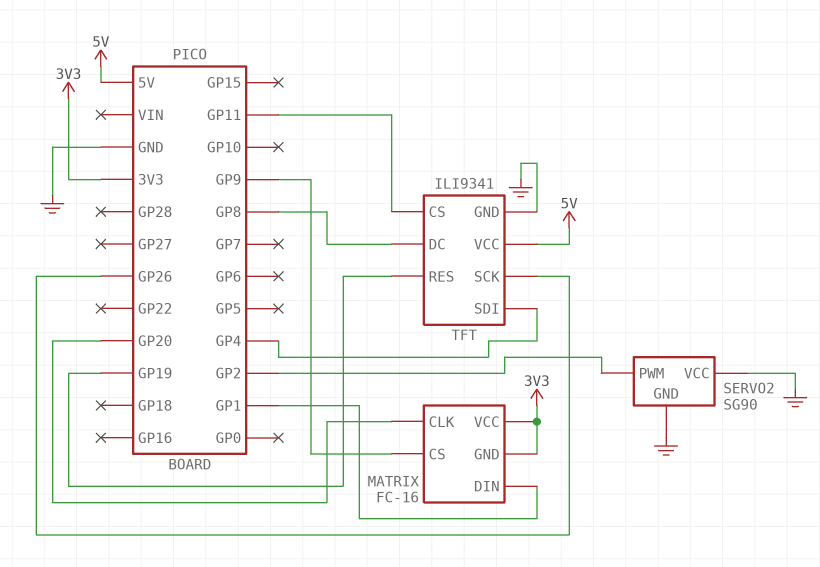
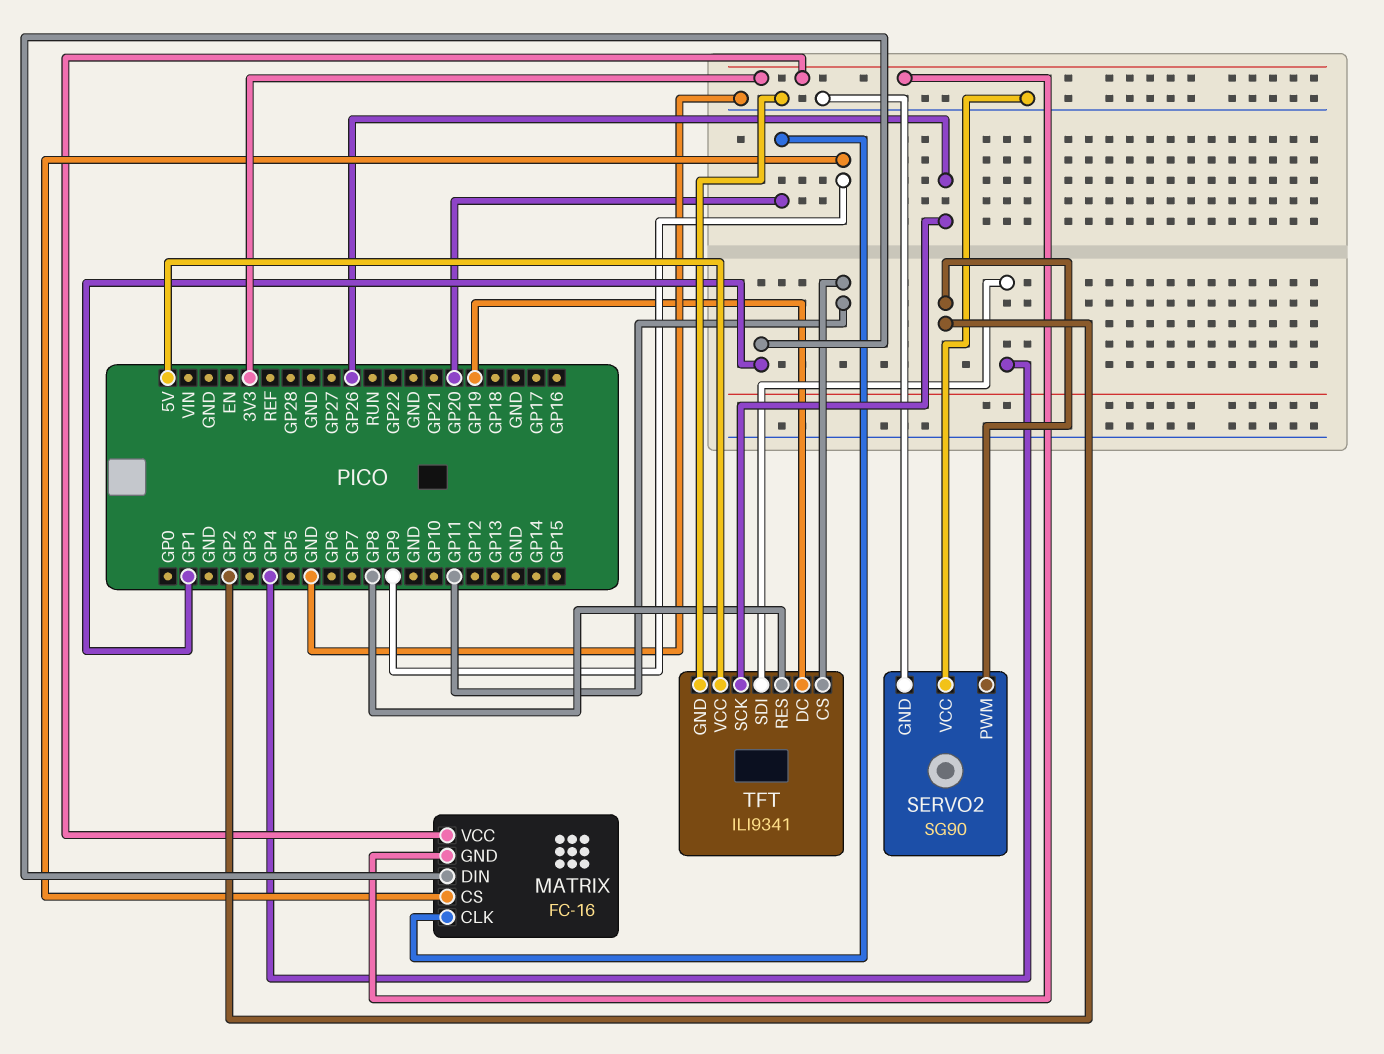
TFT pin DC: GP8 -> GP19
TFT pin RES: GP19 -> GP8

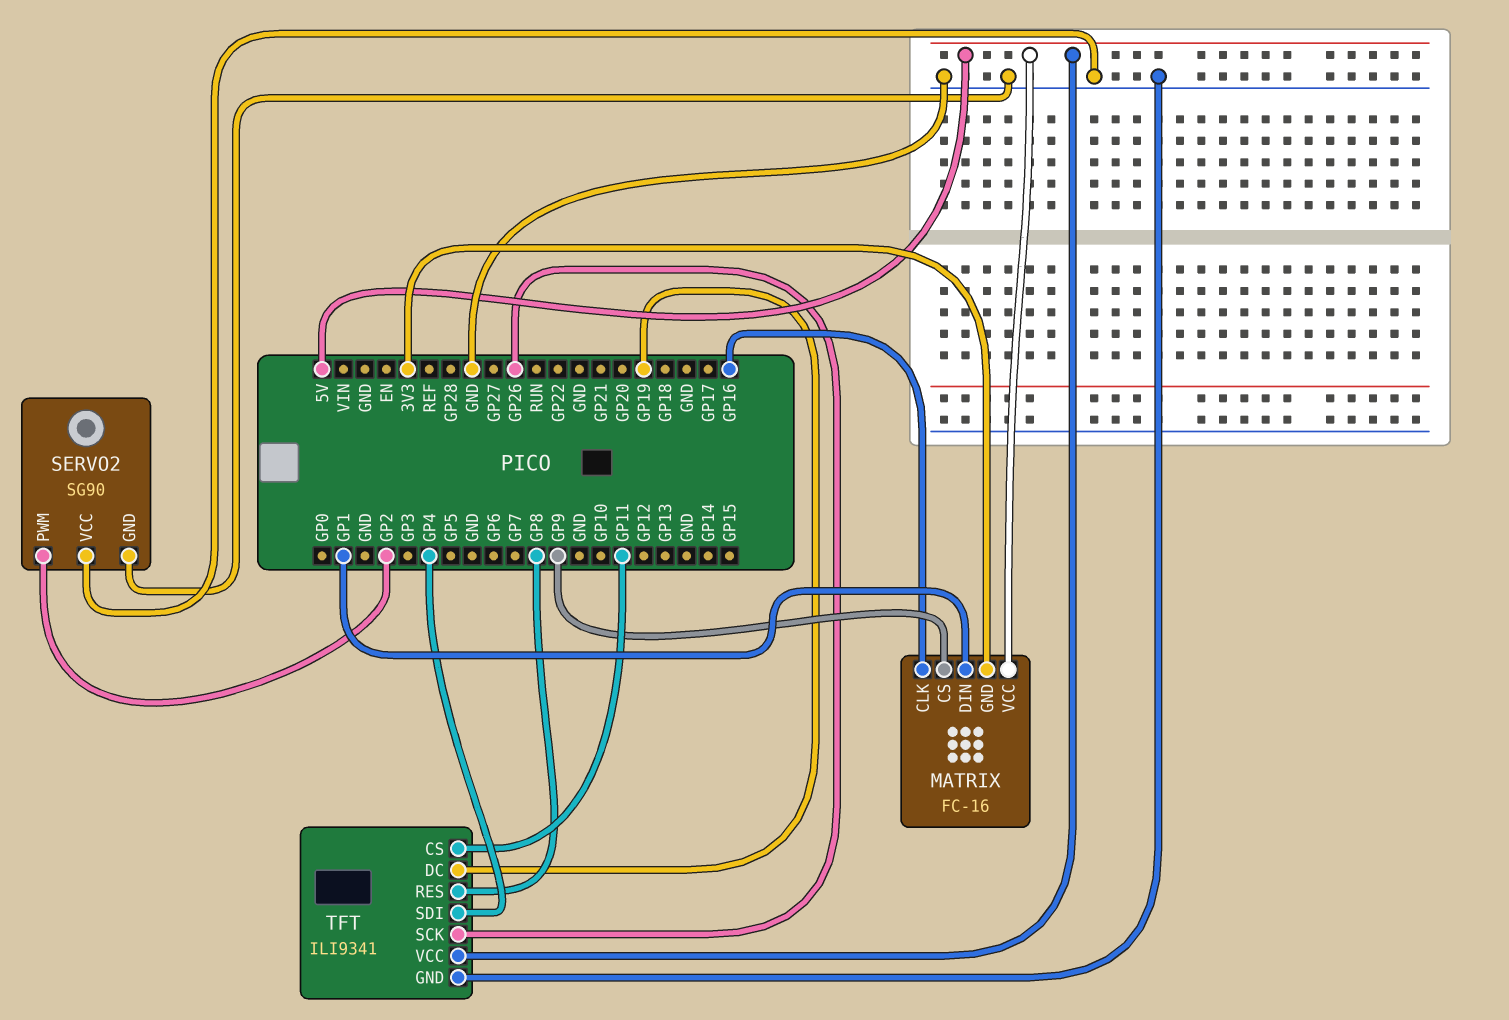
MATRIX pin CLK: GP20 -> GP16
MATRIX pin VCC: 3V3 -> 5V

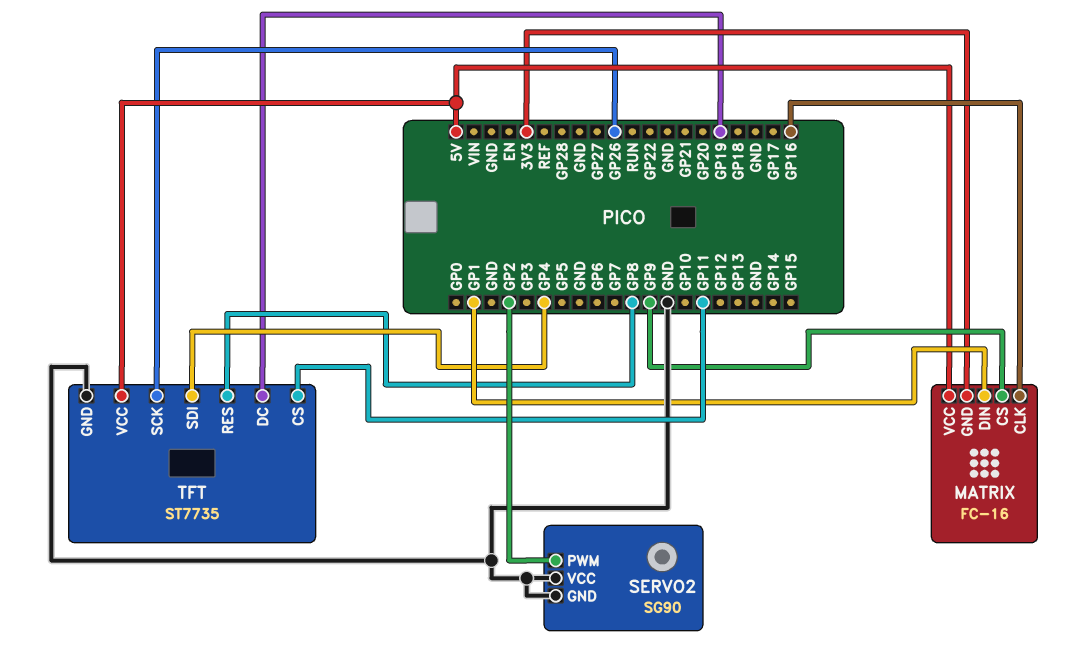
TFT: ILI9341 -> ST7735

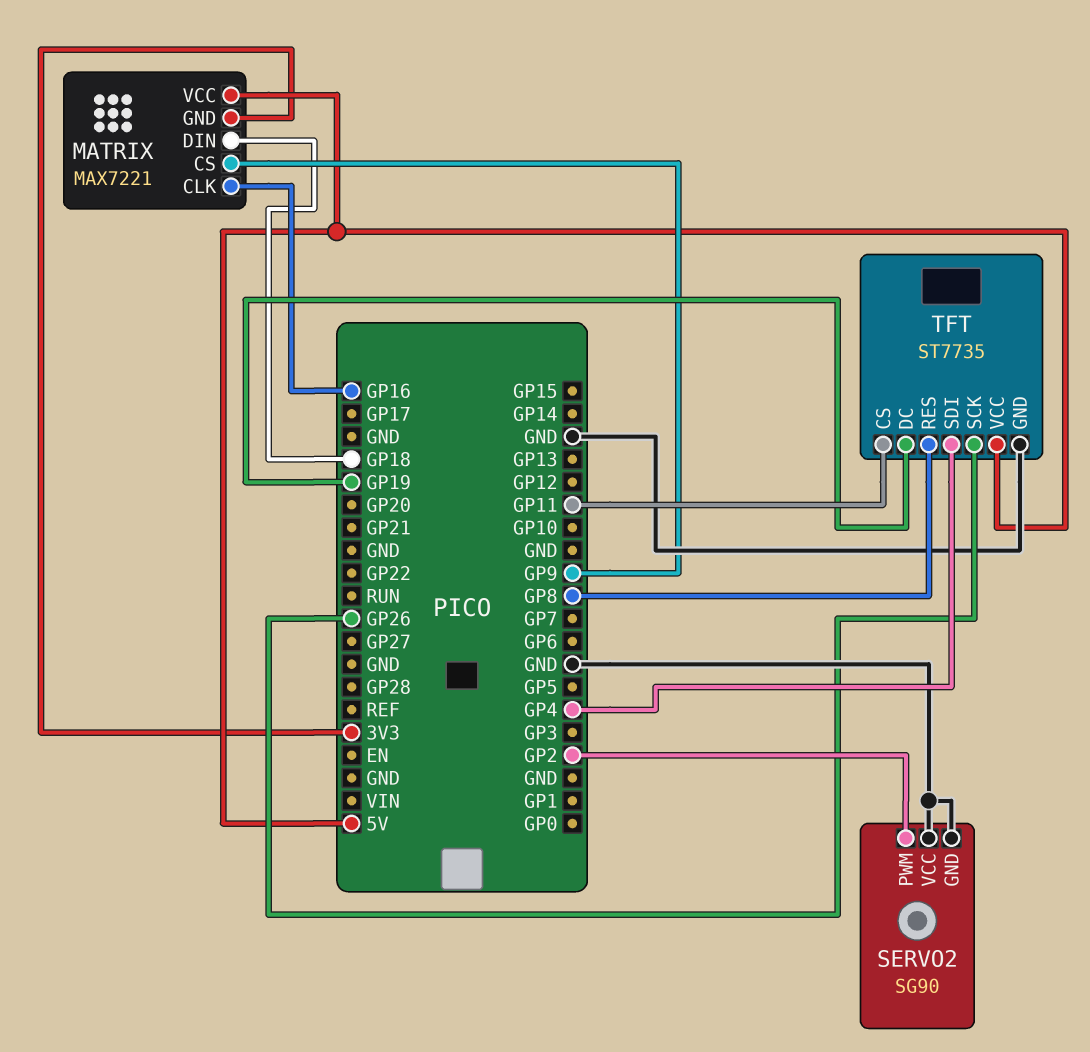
MATRIX: FC-16 -> MAX7221
MATRIX pin DIN: GP1 -> GP18

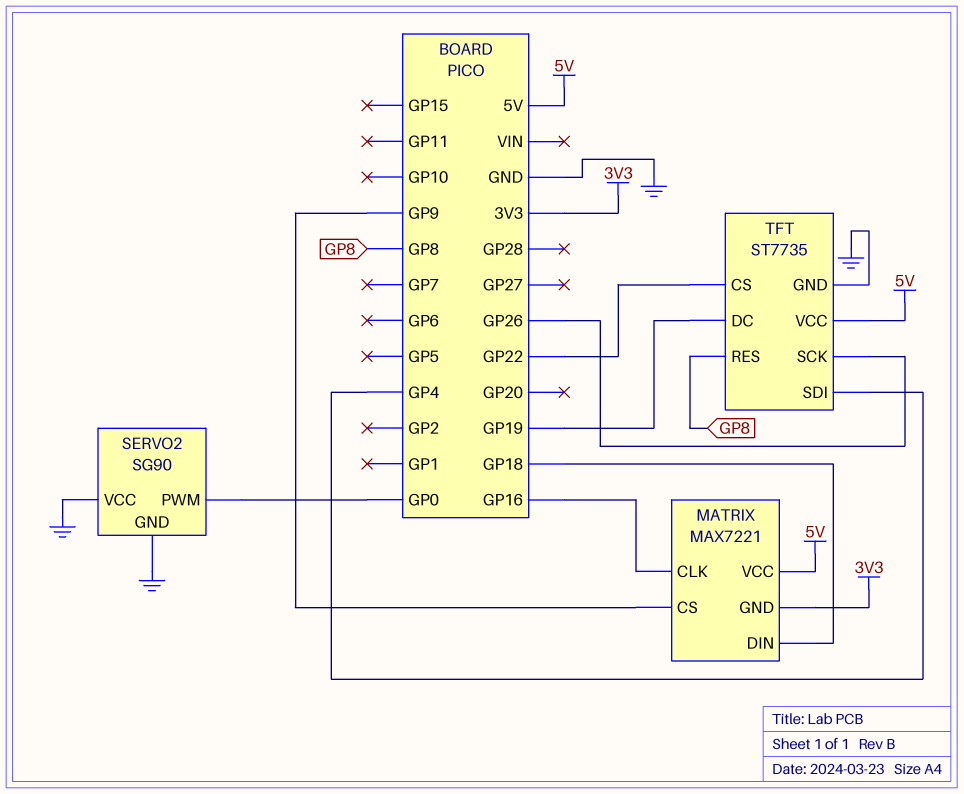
SERVO2 pin PWM: GP2 -> GP0
TFT pin CS: GP11 -> GP22

